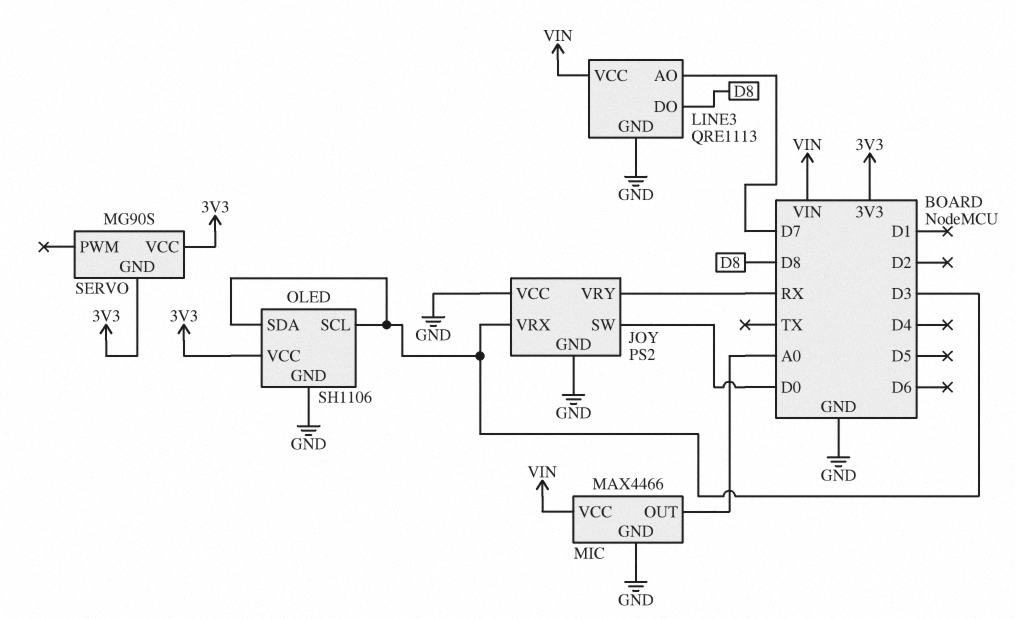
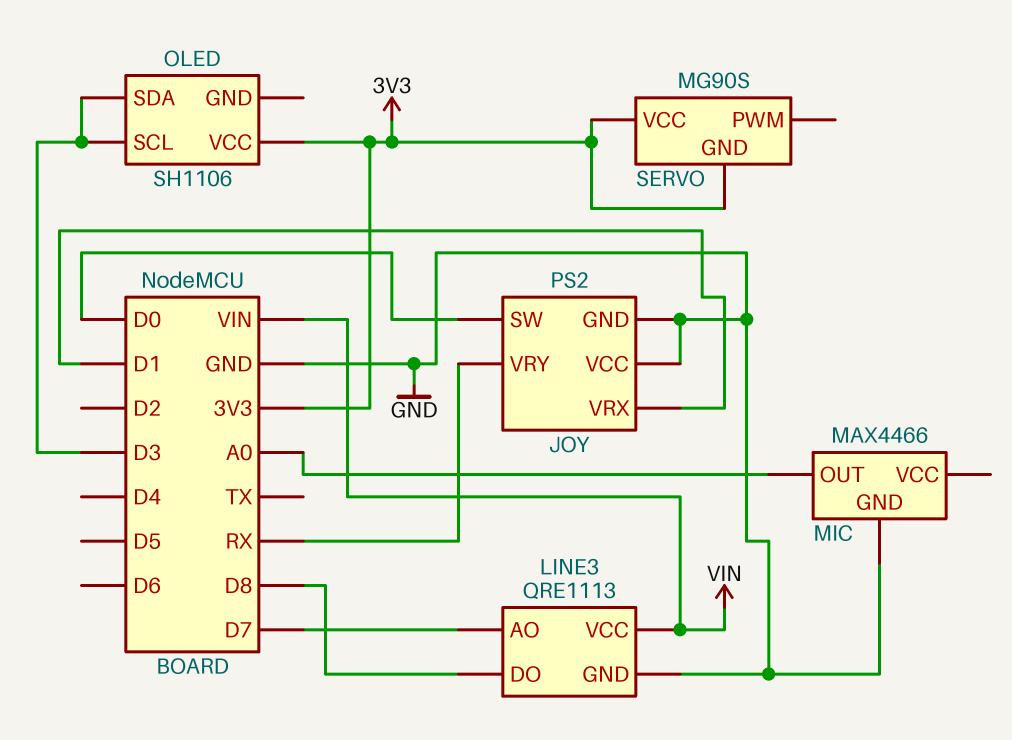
JOY pin VRX: D3 -> D1
MIC pin VCC: VIN -> none
OLED pin GND: GND -> none

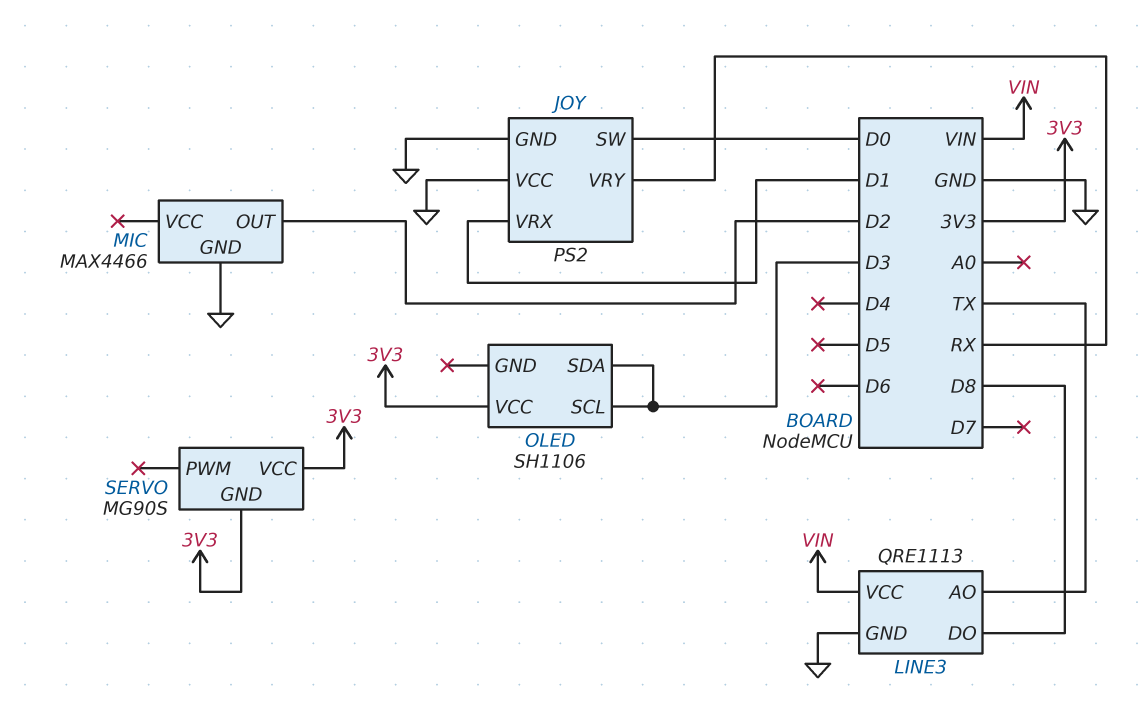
LINE3 pin AO: D7 -> TX
MIC pin OUT: A0 -> D2

